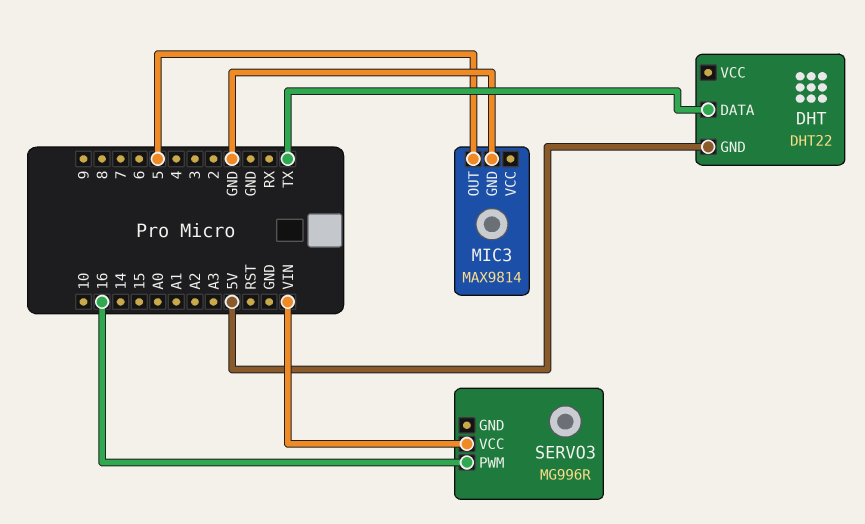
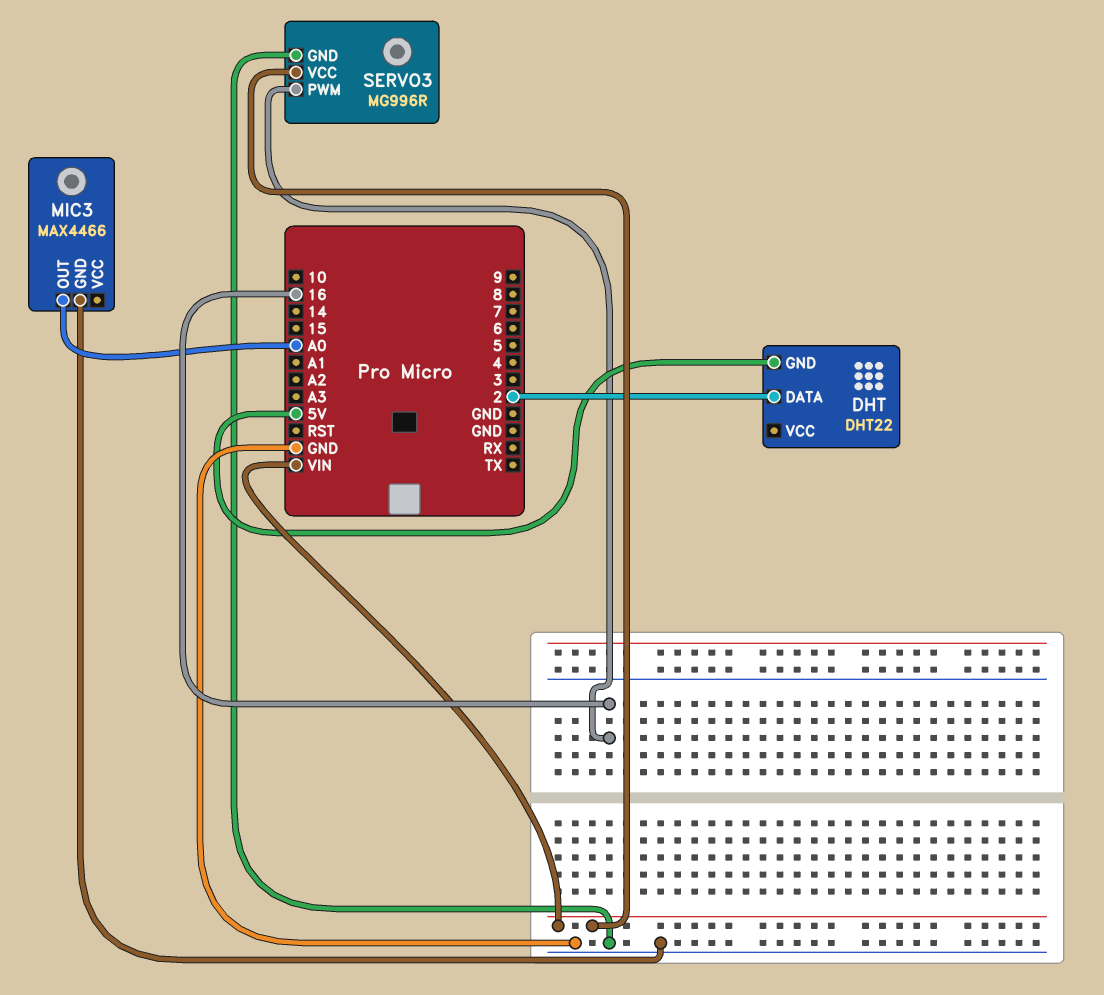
DHT pin DATA: TX -> 2
MIC3: MAX9814 -> MAX4466
MIC3 pin OUT: 5 -> A0
SERVO3 pin GND: none -> GND

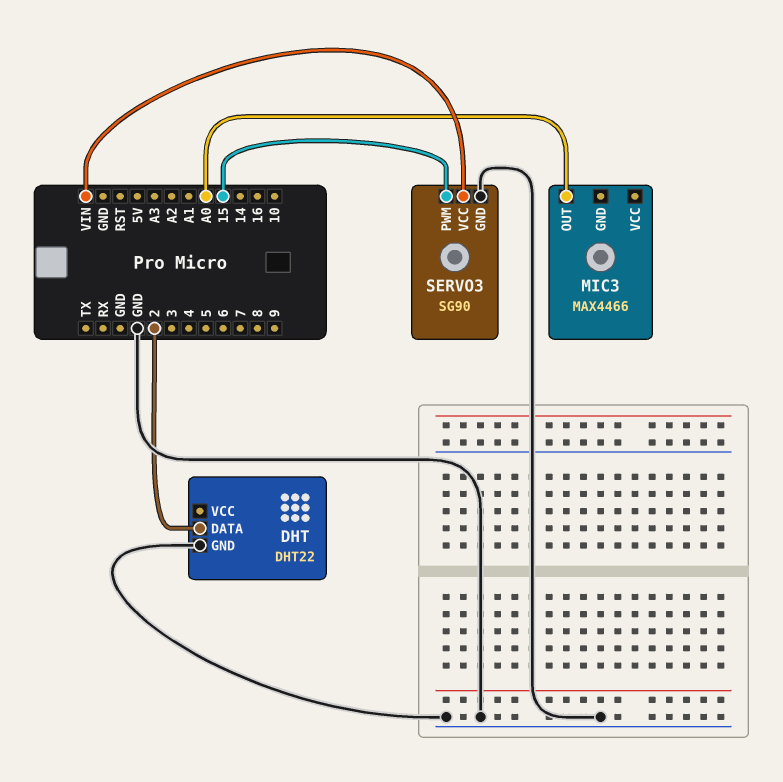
DHT pin GND: 5V -> GND
MIC3 pin GND: GND -> none
SERVO3: MG996R -> SG90
SERVO3 pin PWM: 16 -> 15

